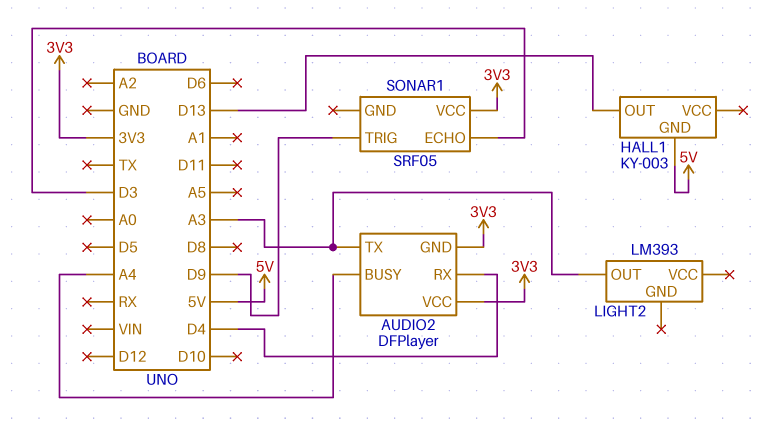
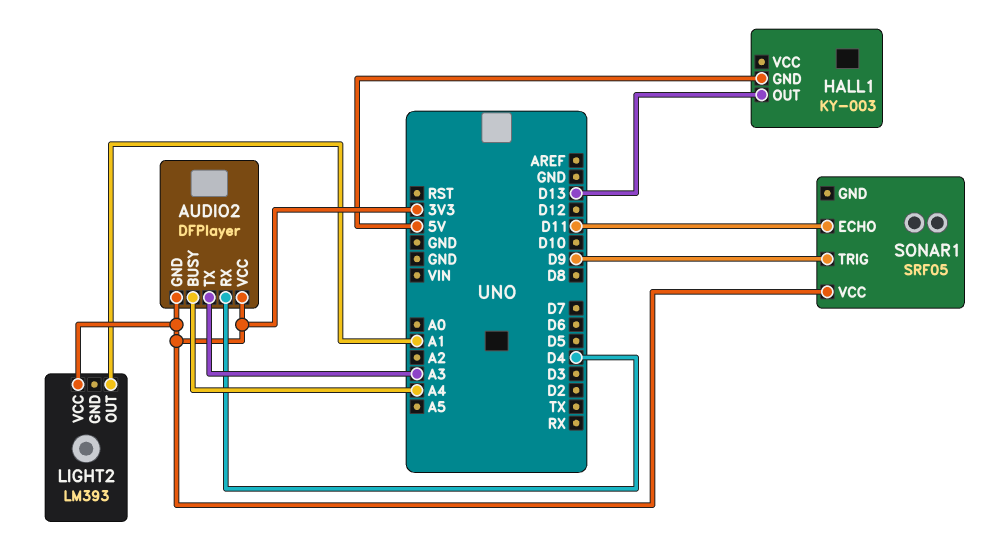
LIGHT2 pin OUT: A3 -> A1
LIGHT2 pin VCC: none -> 3V3
SONAR1 pin ECHO: D3 -> D11

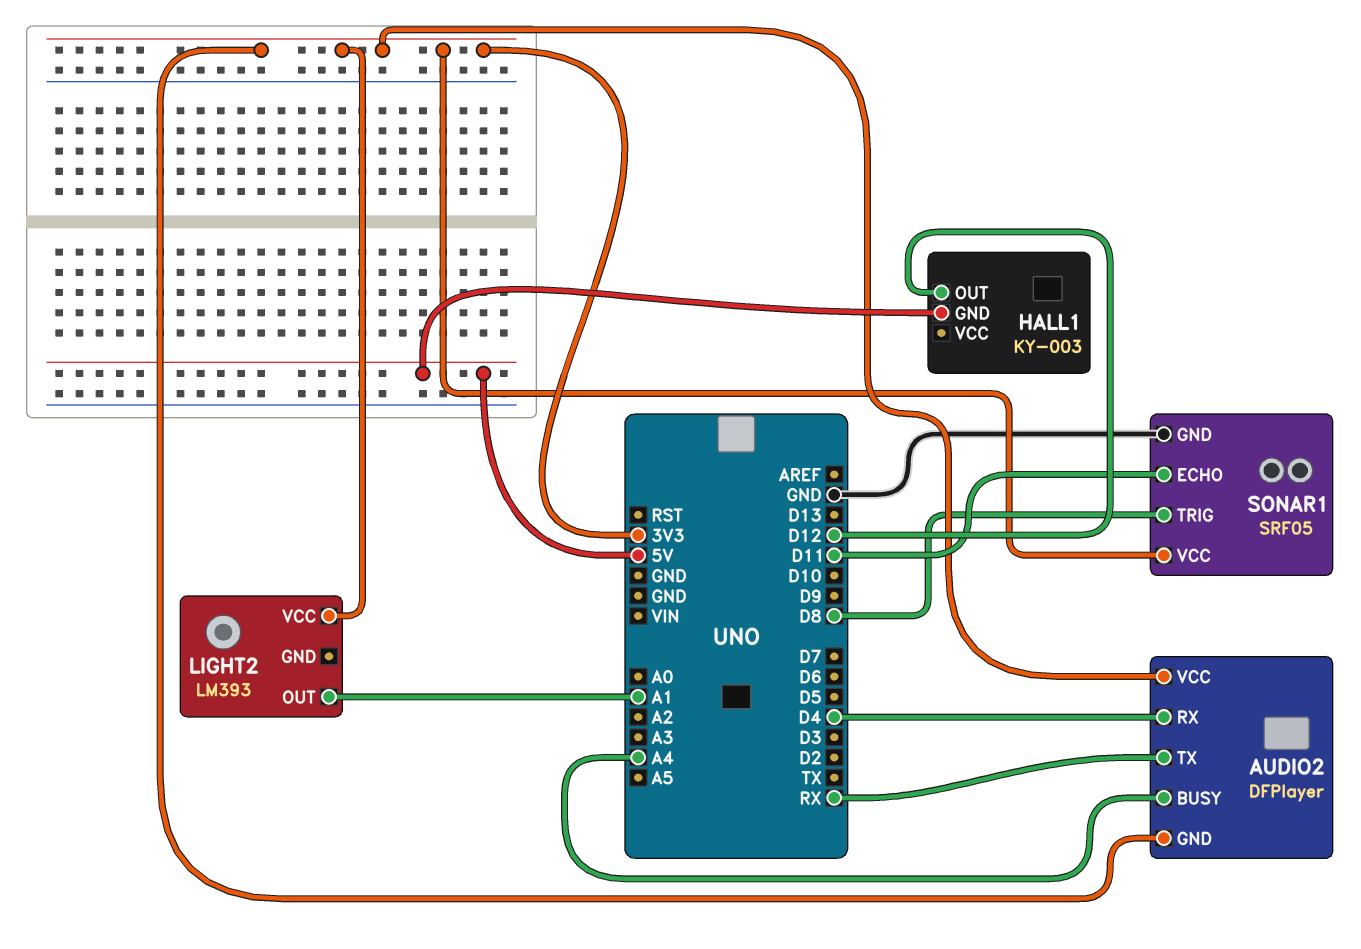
AUDIO2 pin TX: A3 -> RX
HALL1 pin OUT: D13 -> D12
SONAR1 pin GND: none -> GND
SONAR1 pin TRIG: D9 -> D8

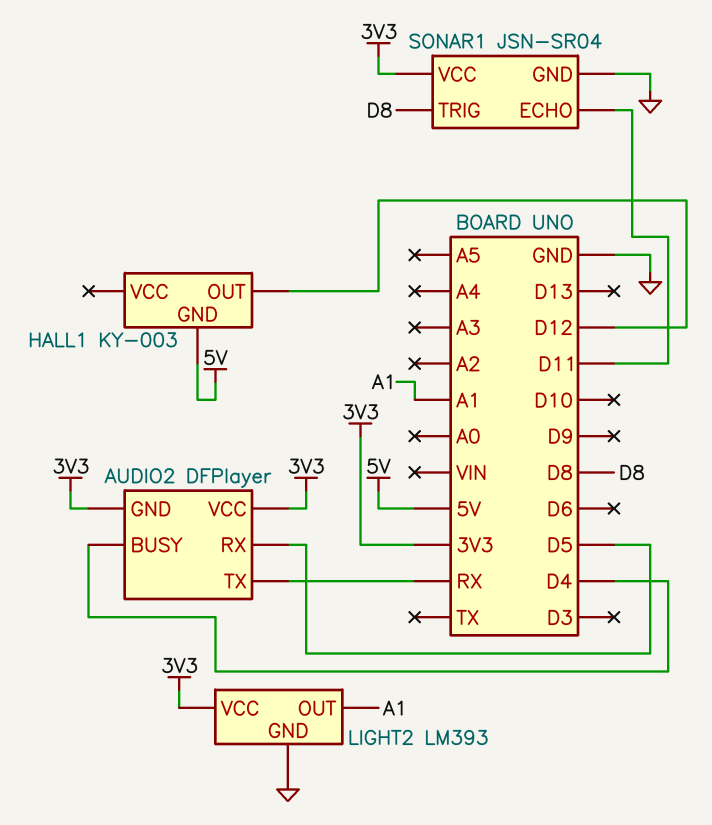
AUDIO2 pin BUSY: A4 -> D4
AUDIO2 pin RX: D4 -> D5
LIGHT2 pin GND: none -> GND
SONAR1: SRF05 -> JSN-SR04

